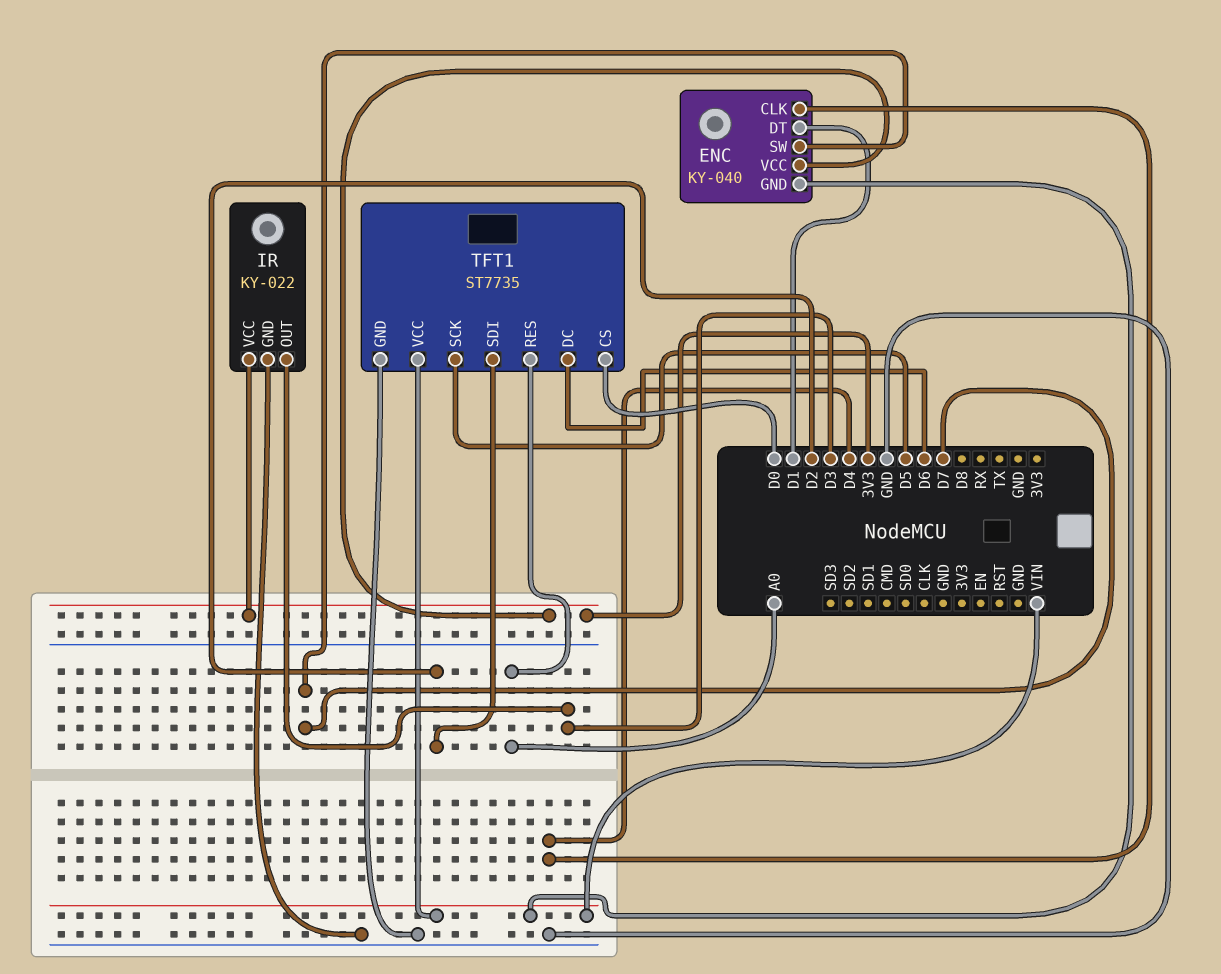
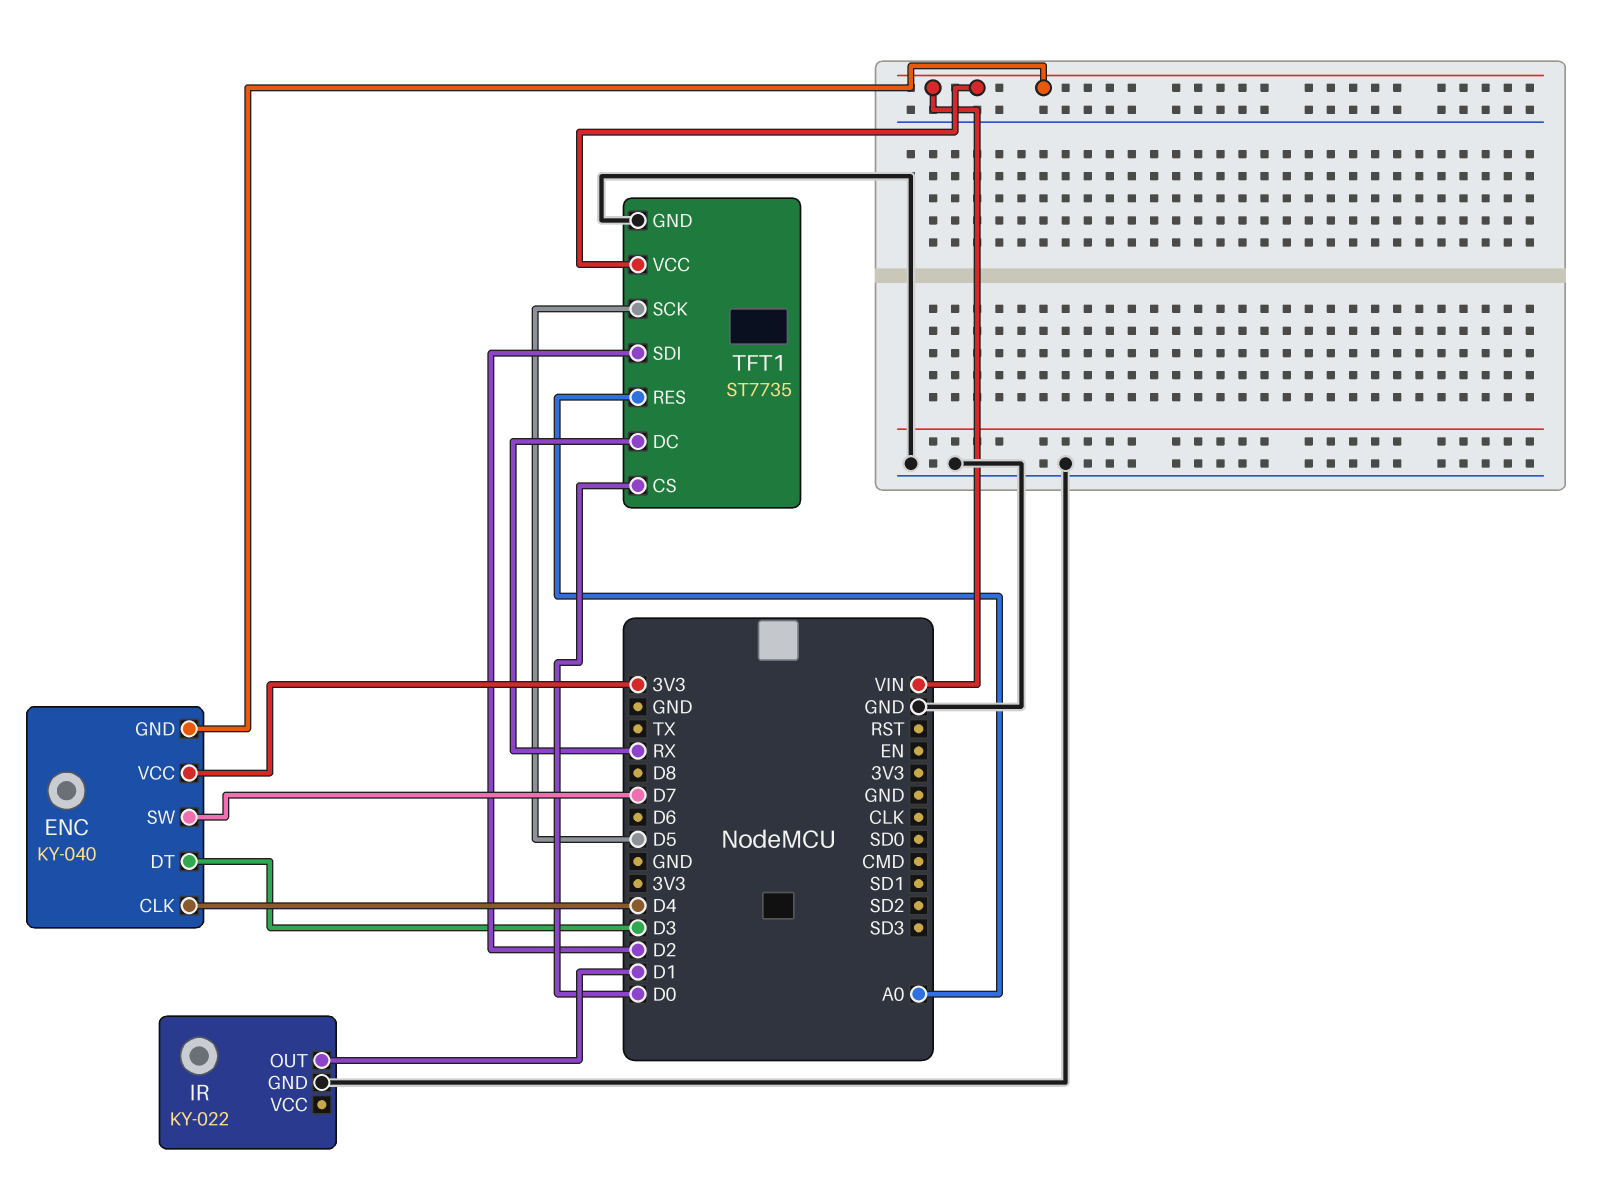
ENC pin DT: D1 -> D3
IR pin OUT: D3 -> D1
IR pin VCC: 3V3 -> none
TFT1 pin DC: D6 -> RX

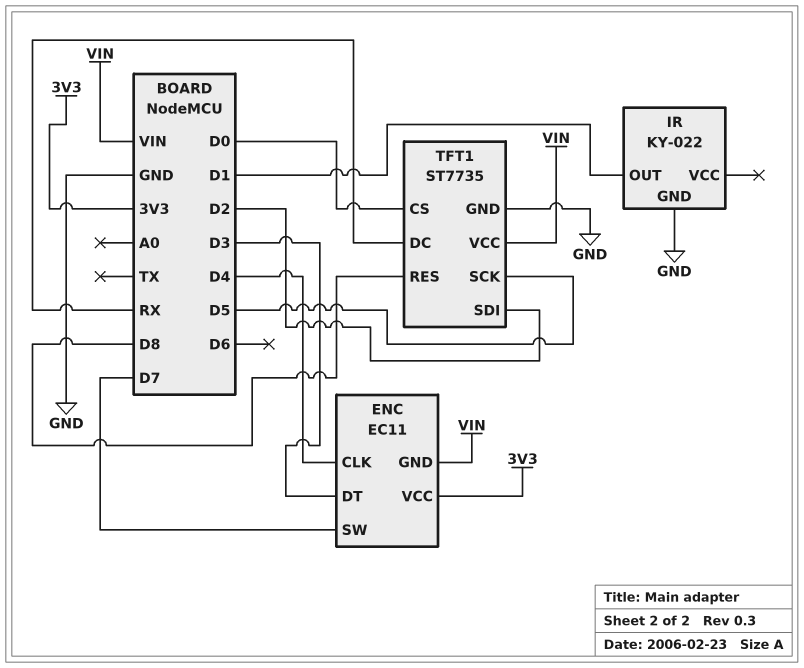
ENC: KY-040 -> EC11
TFT1 pin RES: A0 -> D8

